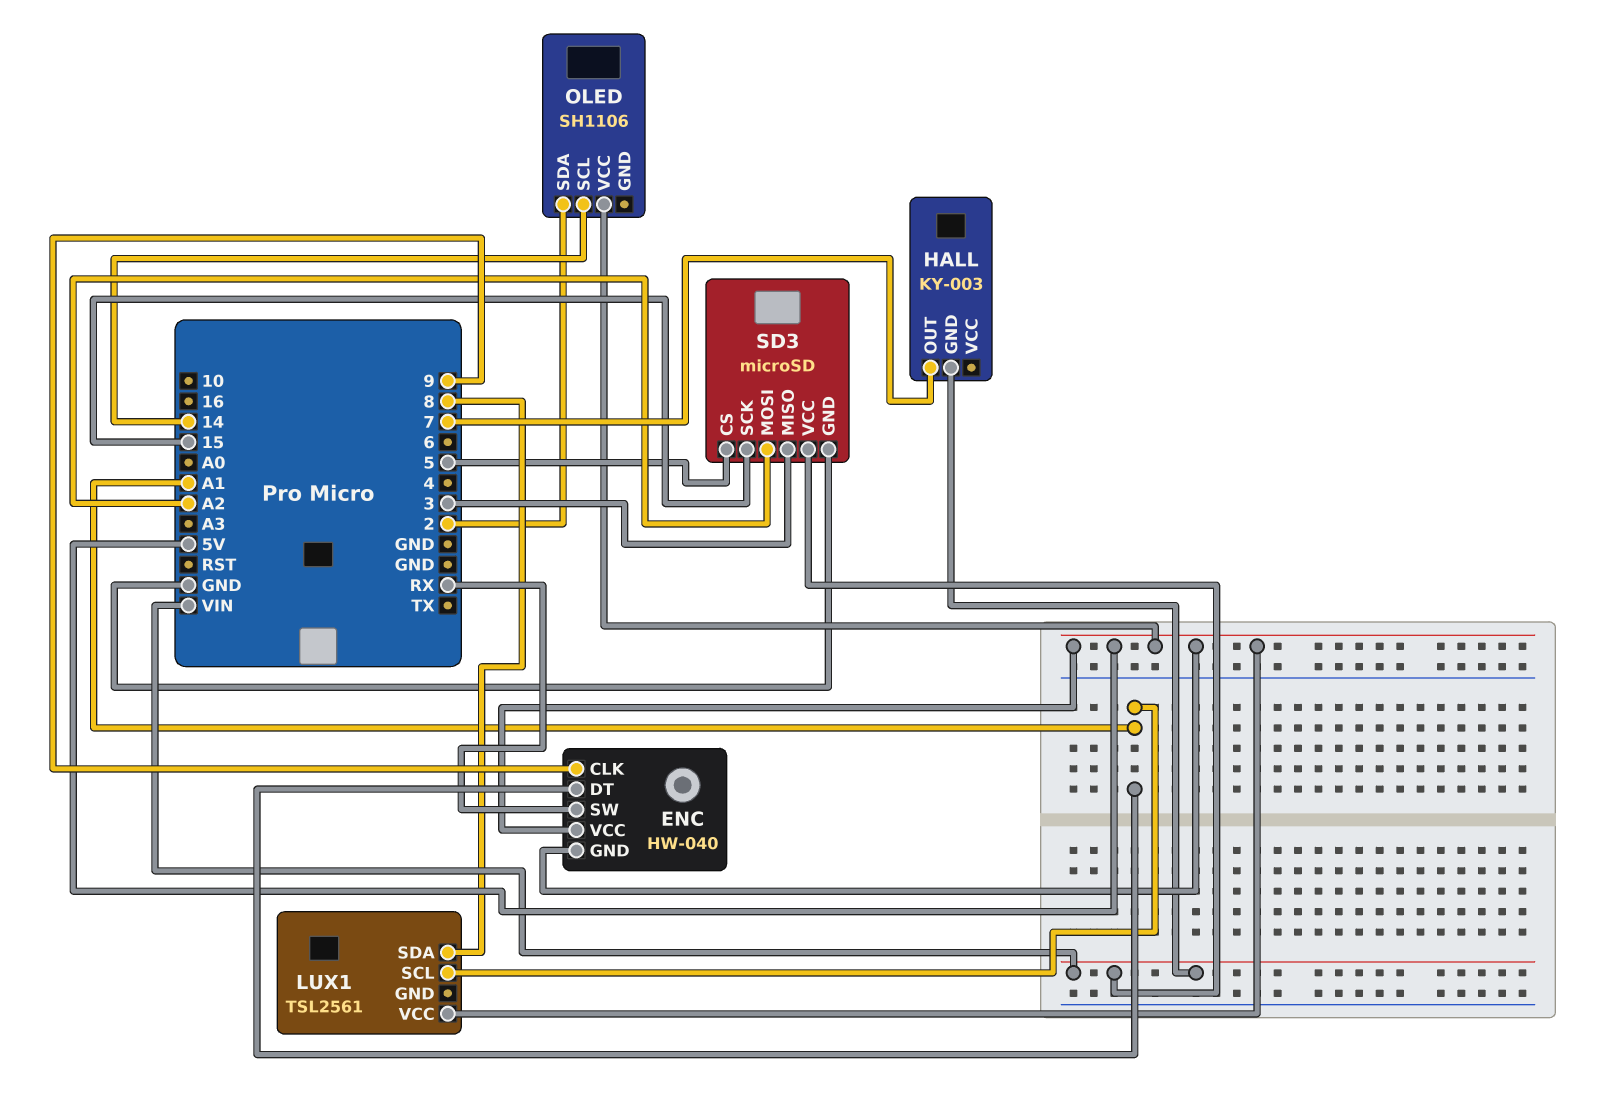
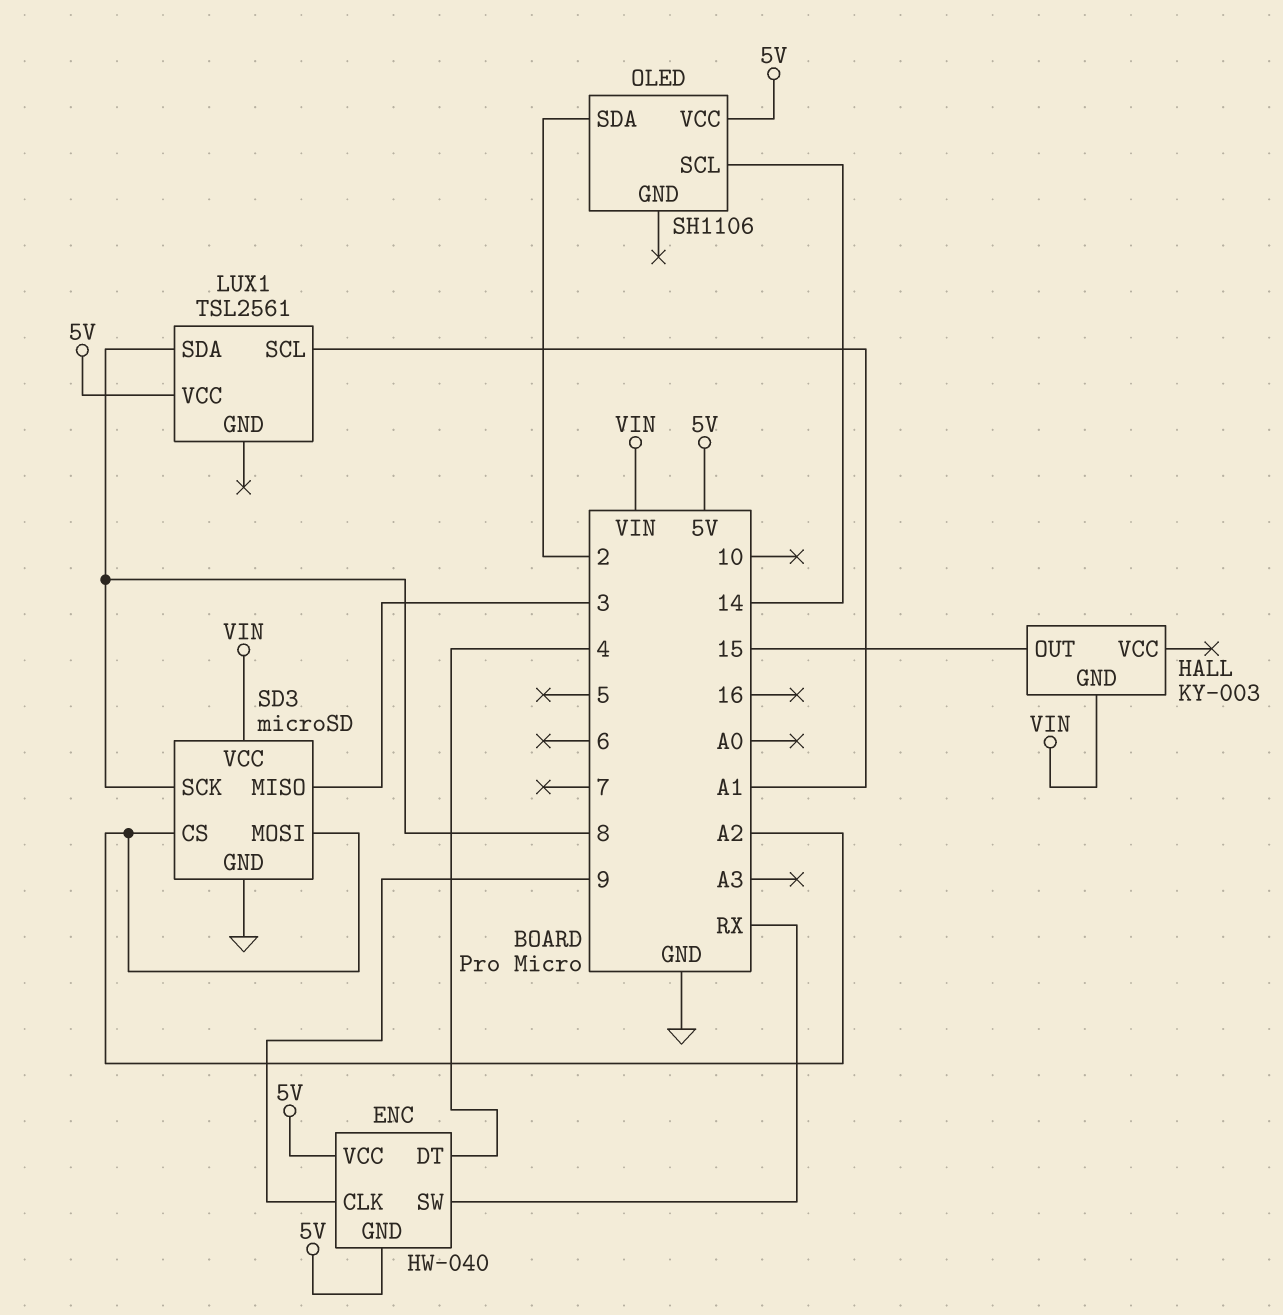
ENC pin DT: A1 -> 4
HALL pin OUT: 7 -> 15
SD3 pin CS: 5 -> A2
SD3 pin SCK: 15 -> 8

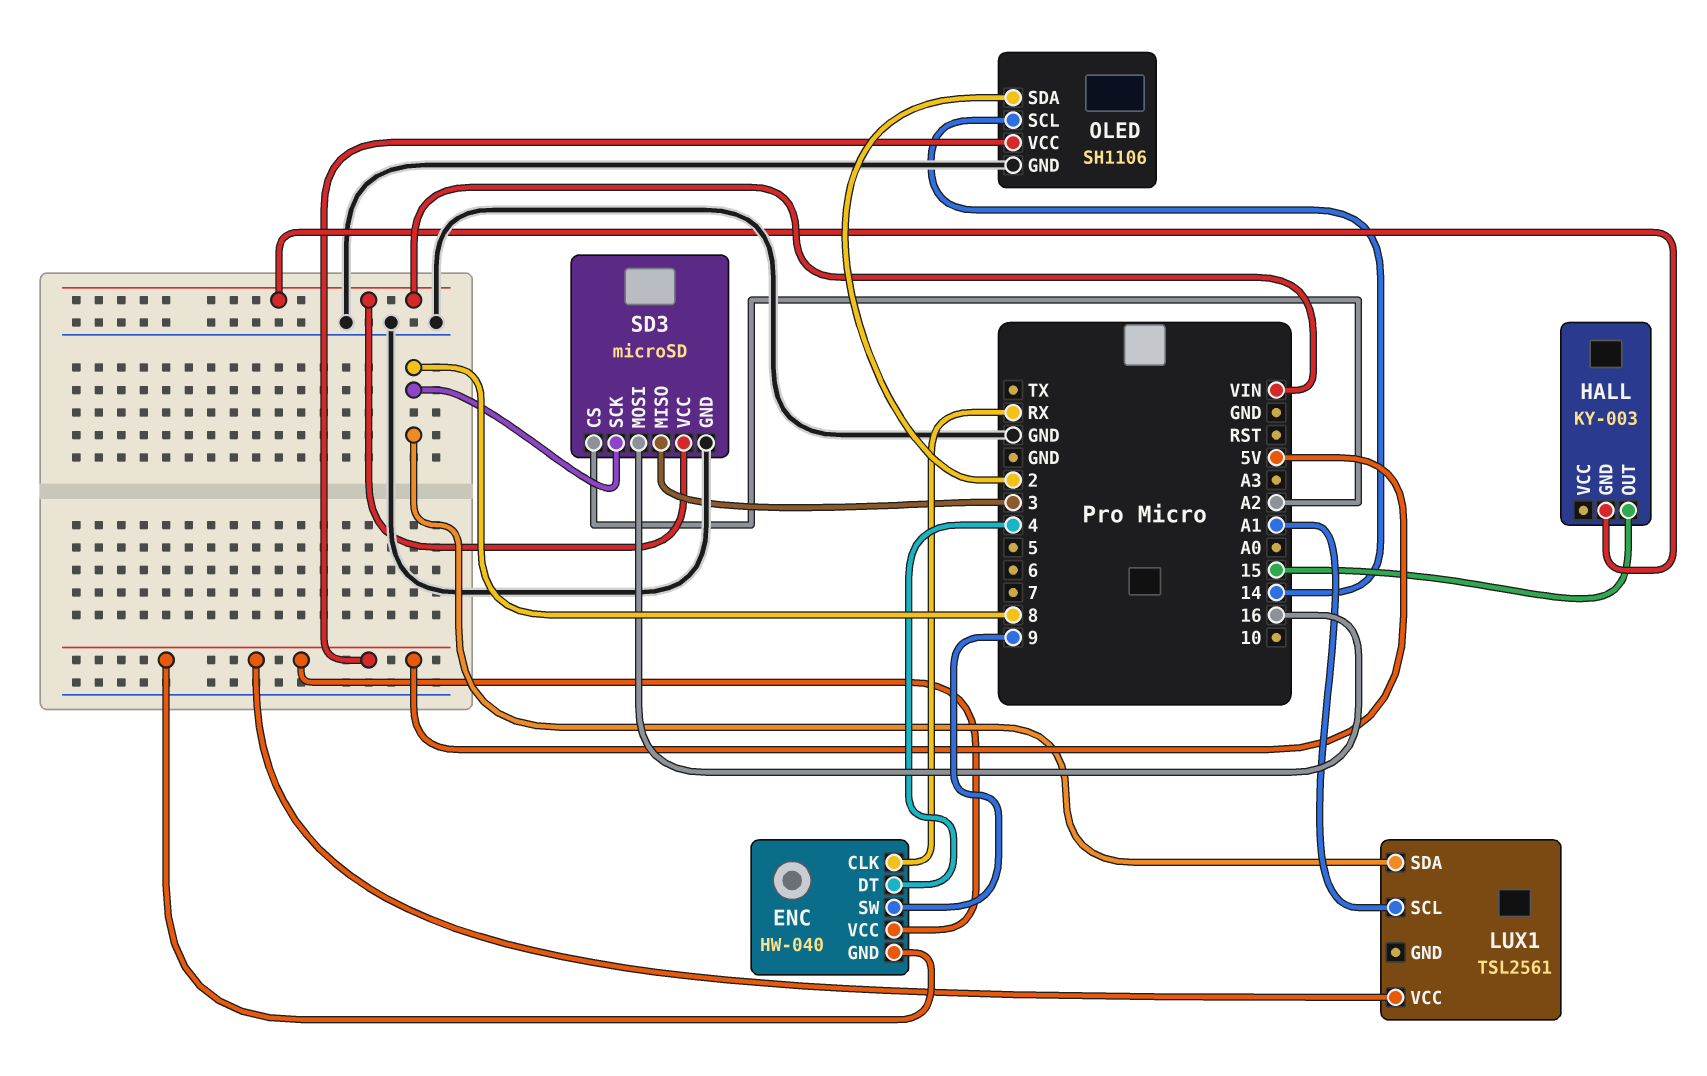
ENC pin CLK: 9 -> RX
ENC pin SW: RX -> 9
OLED pin GND: none -> GND
SD3 pin MOSI: A2 -> 16

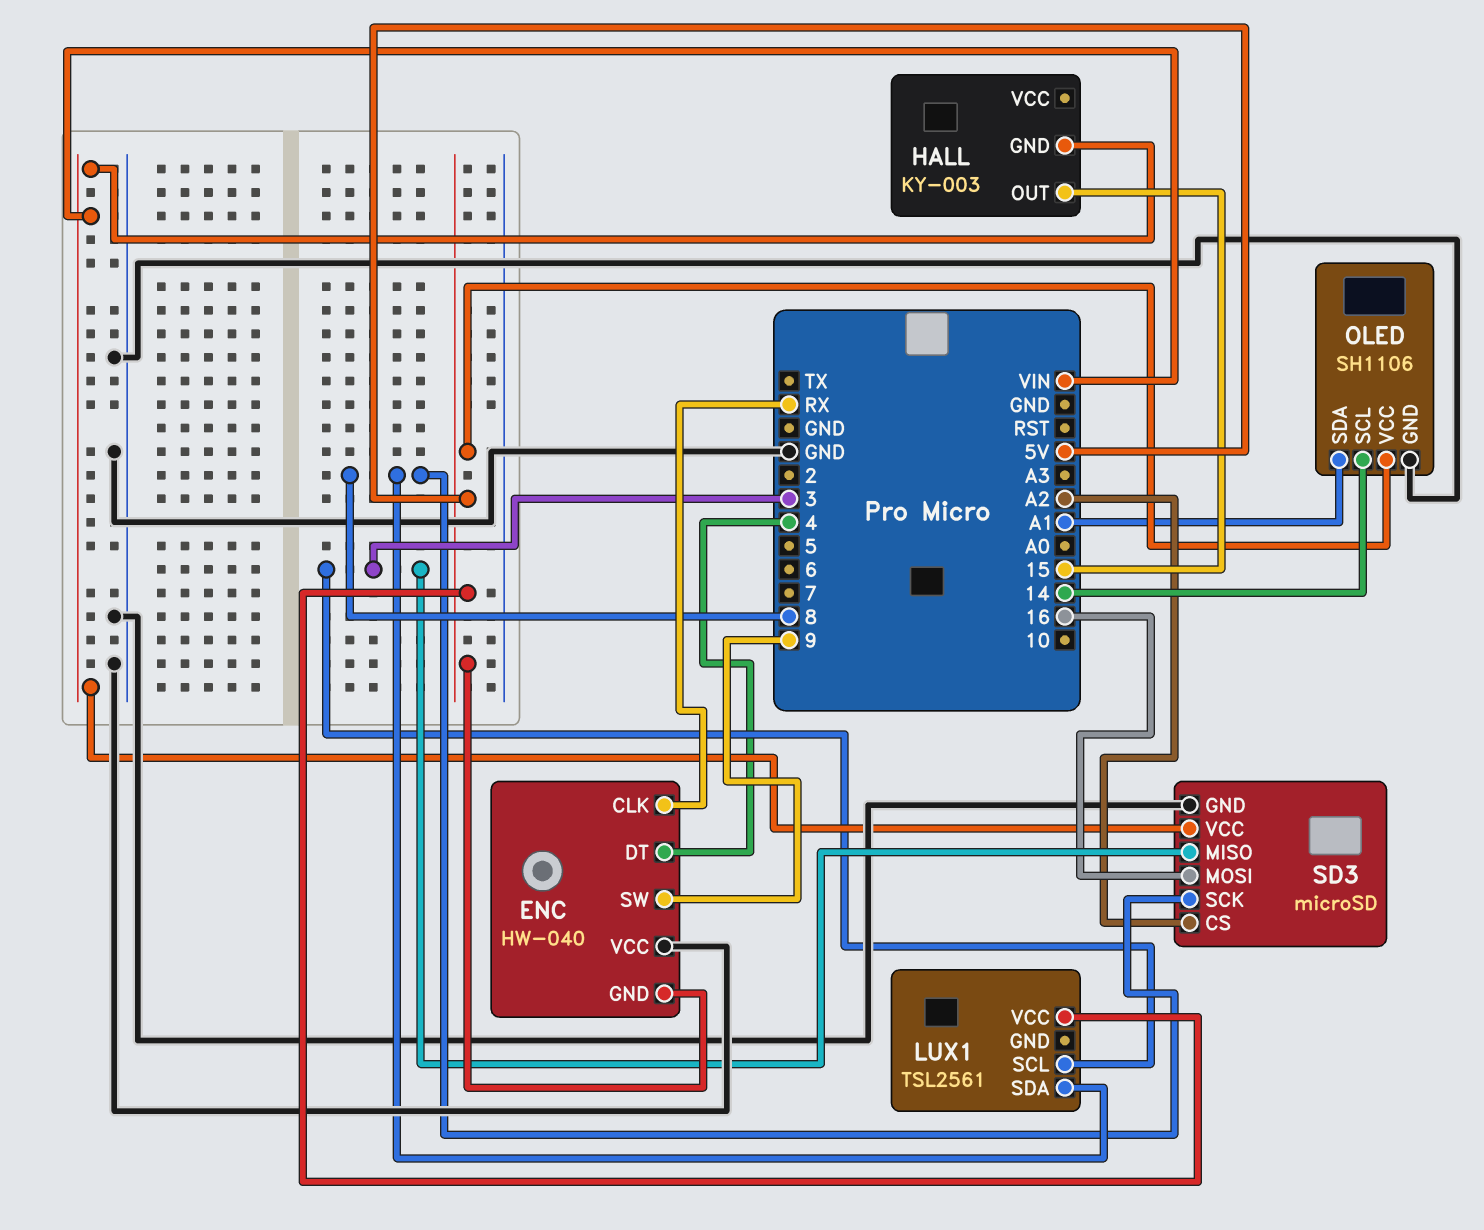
ENC pin VCC: 5V -> GND
LUX1 pin SCL: A1 -> 3
OLED pin SDA: 2 -> A1

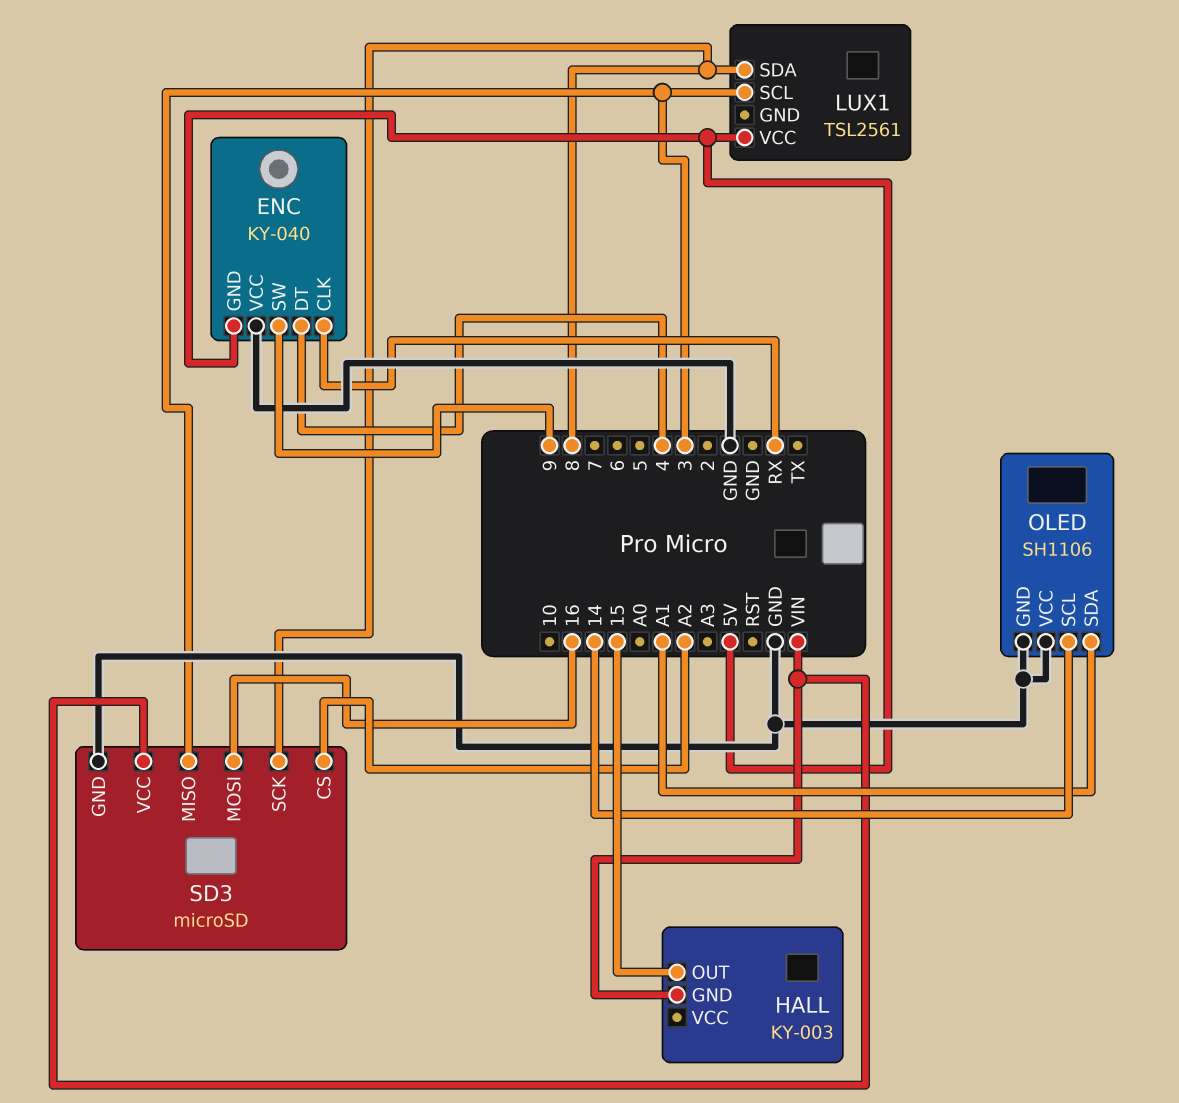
ENC: HW-040 -> KY-040
OLED pin VCC: 5V -> GND

